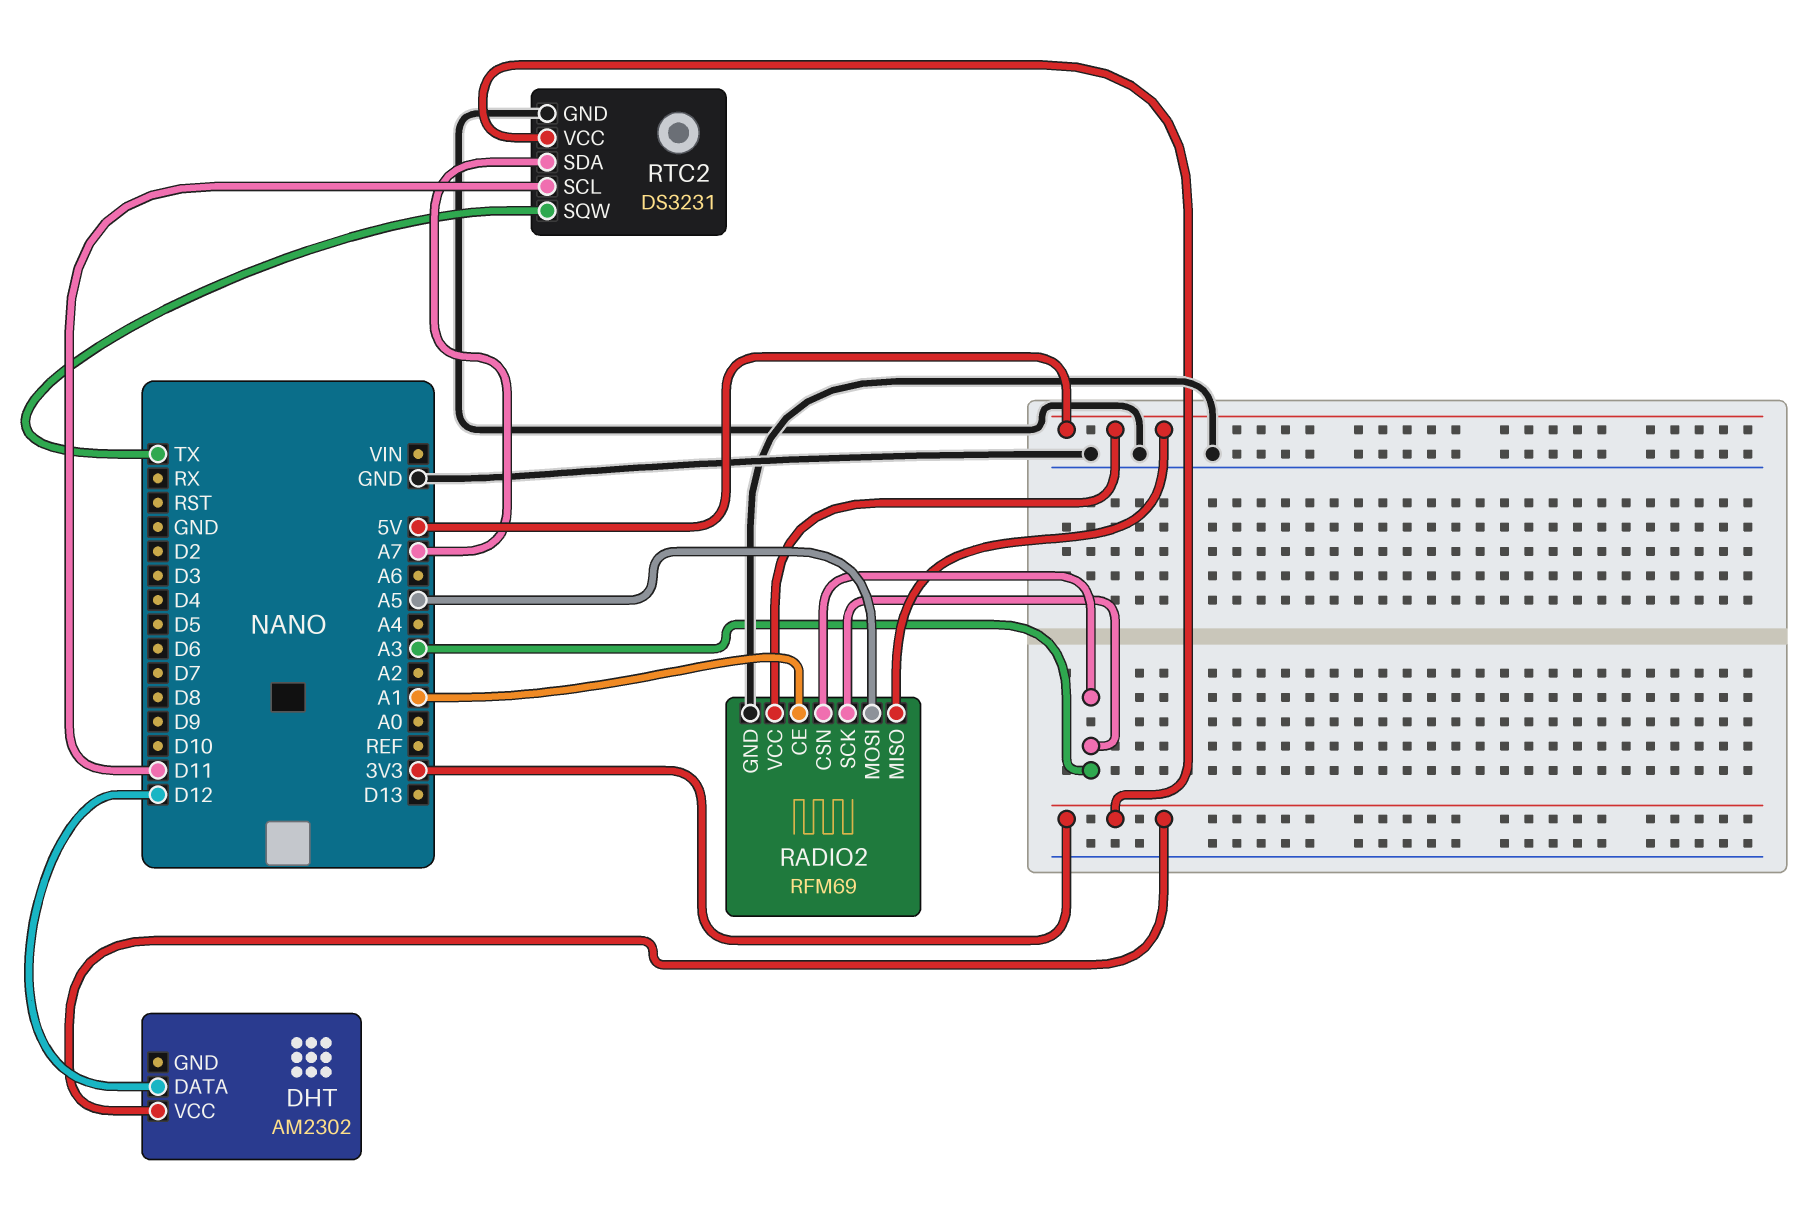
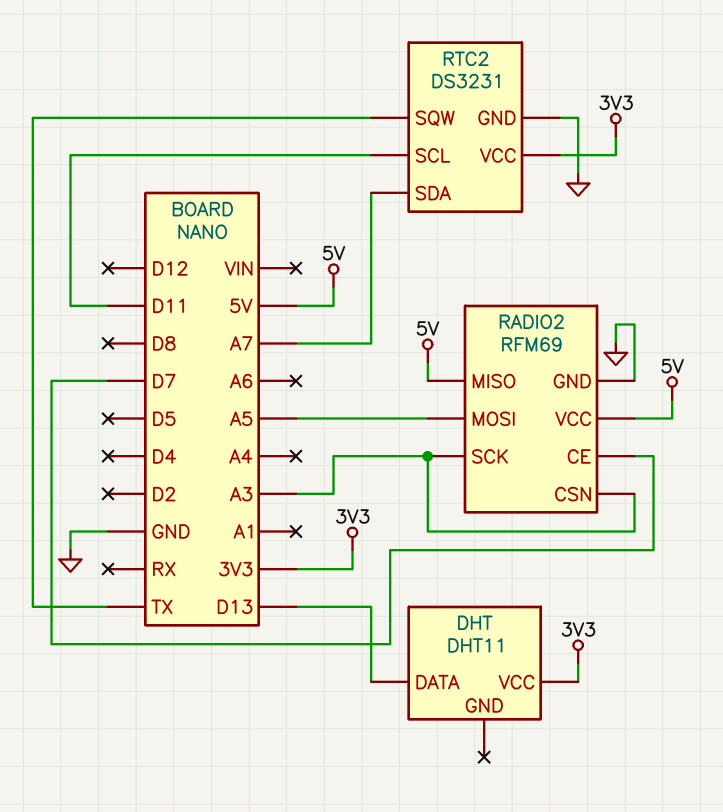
DHT: AM2302 -> DHT11
DHT pin DATA: D12 -> D13
RADIO2 pin CE: A1 -> D7

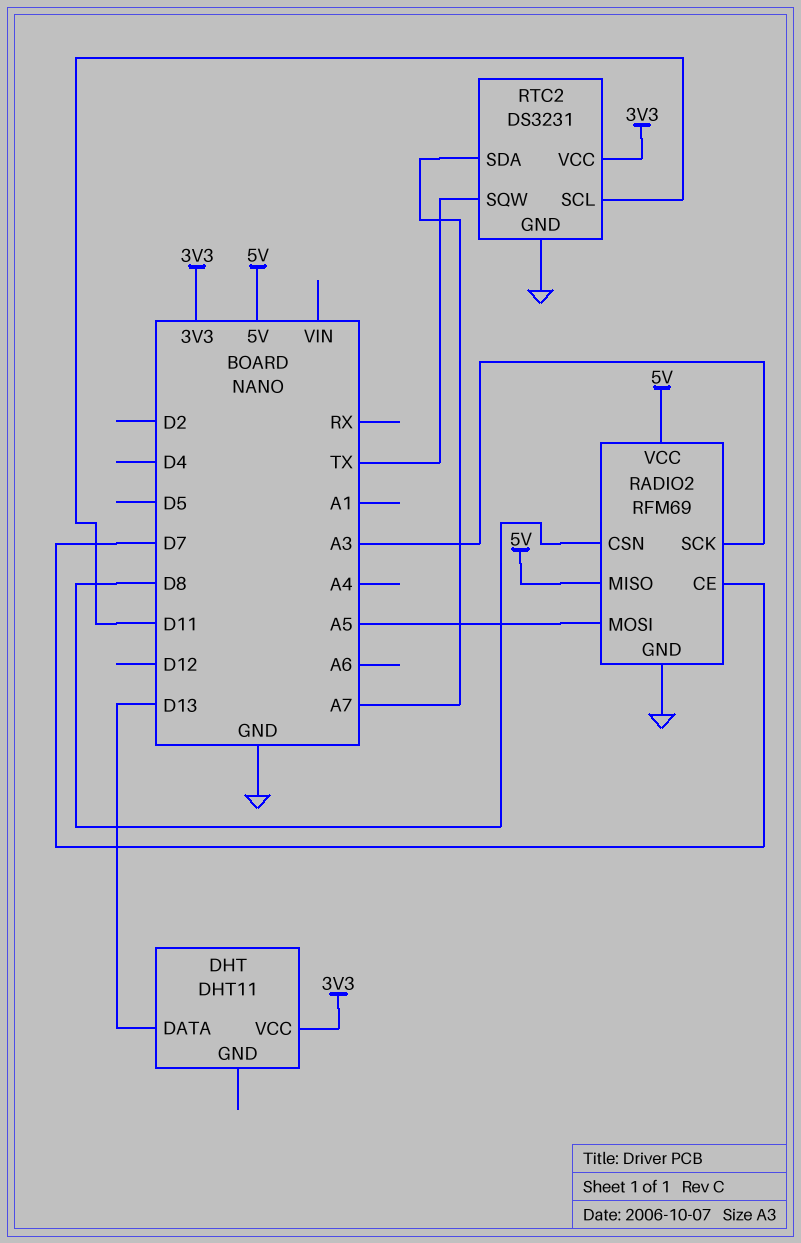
RADIO2 pin CSN: A3 -> D8

